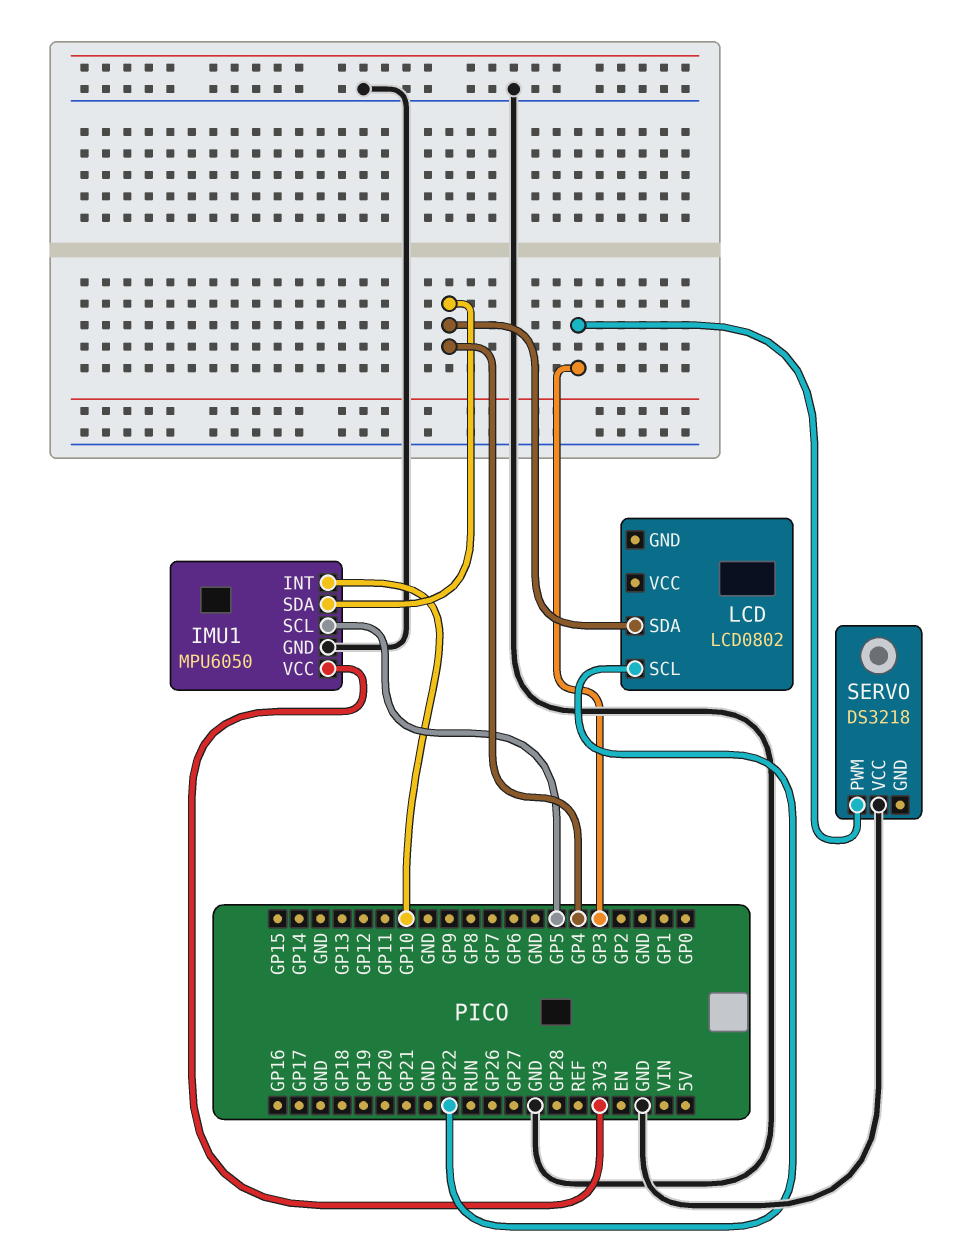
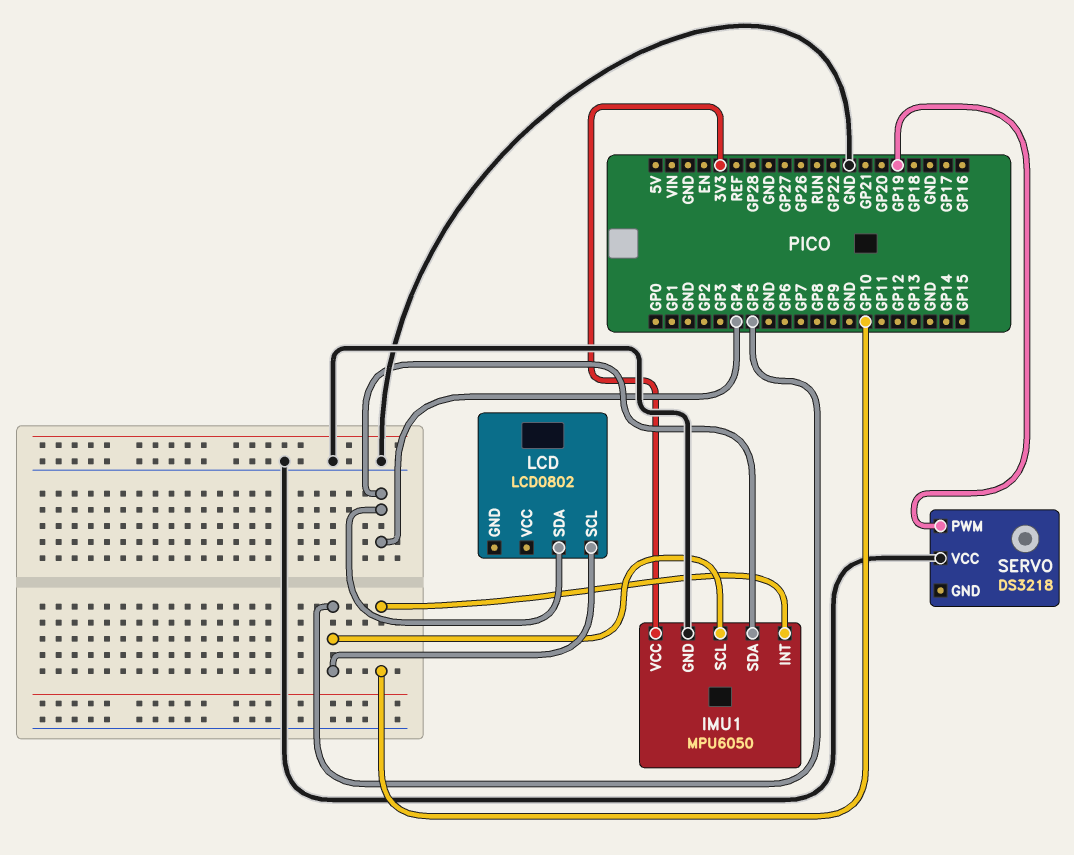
LCD pin SCL: GP22 -> GP5
SERVO pin PWM: GP3 -> GP19

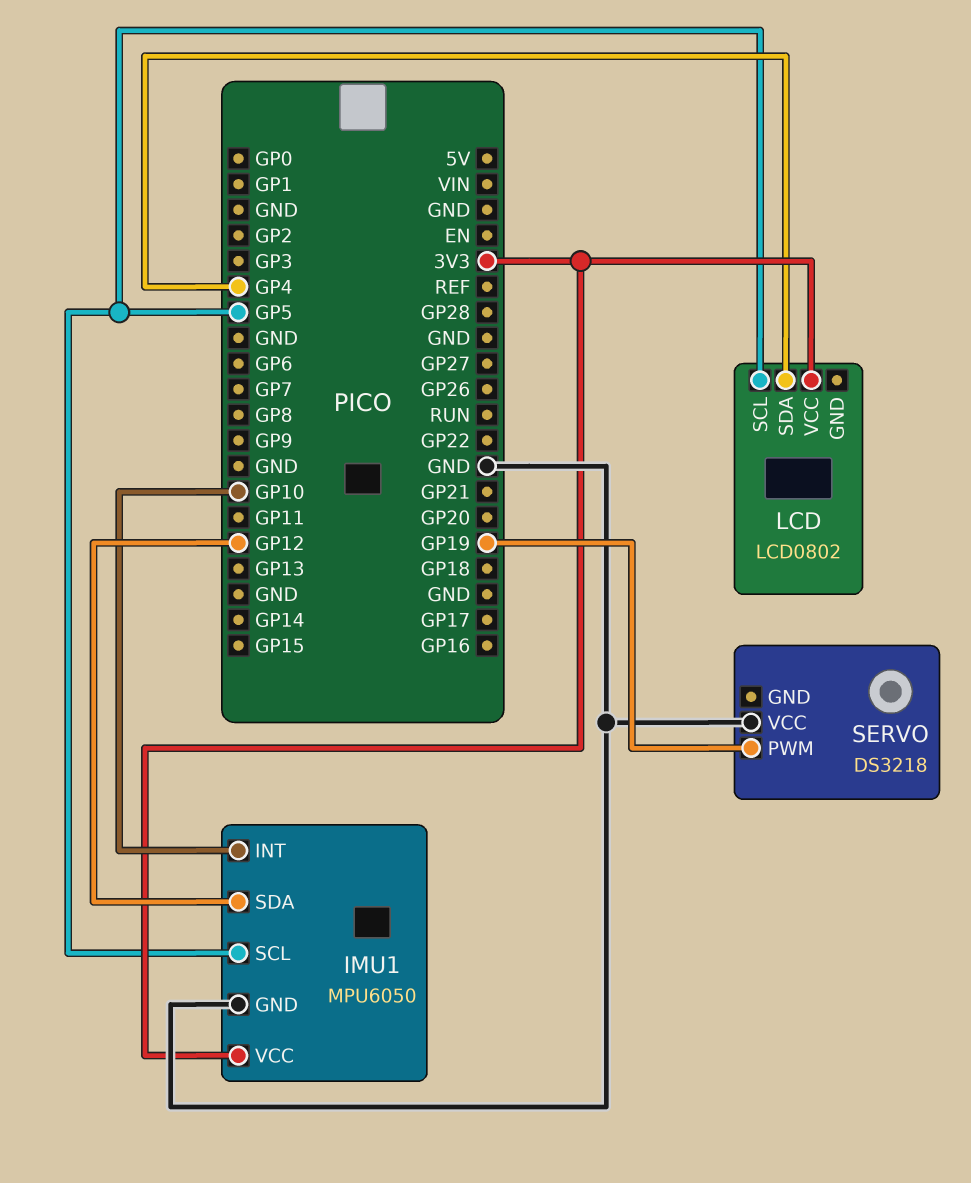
IMU1 pin SDA: GP4 -> GP12
LCD pin VCC: none -> 3V3

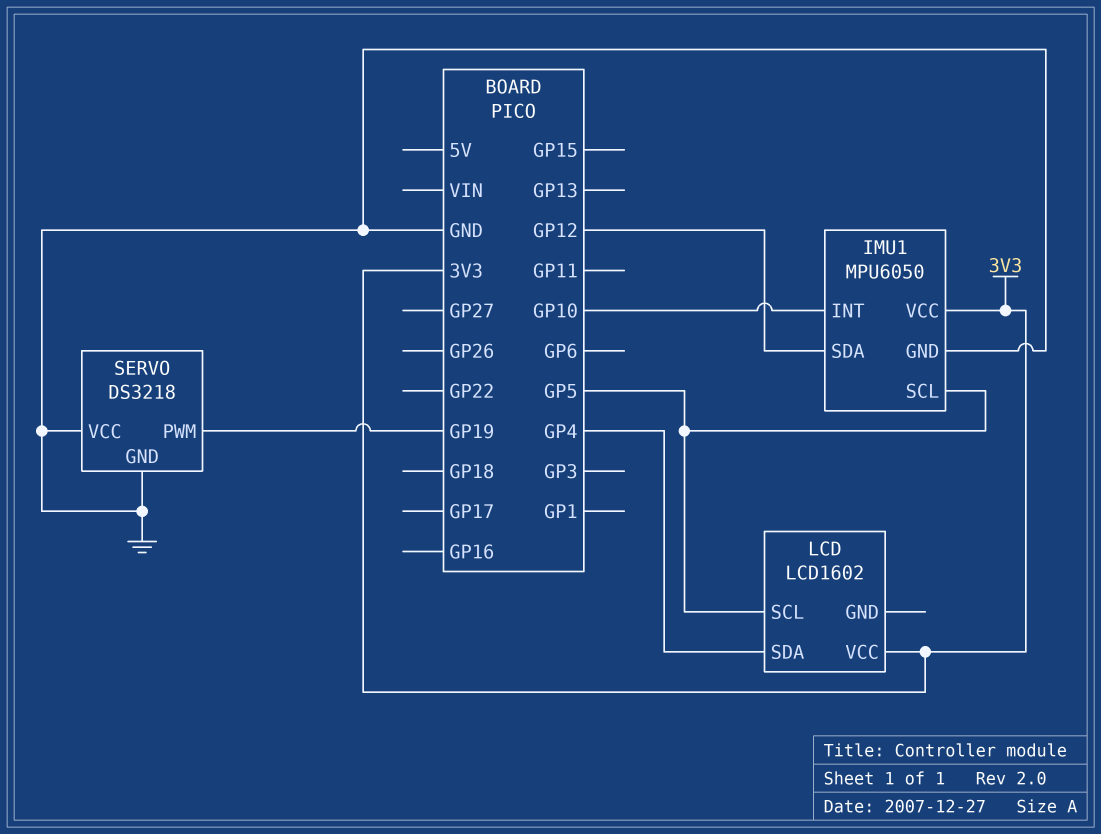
LCD: LCD0802 -> LCD1602
SERVO pin GND: none -> GND

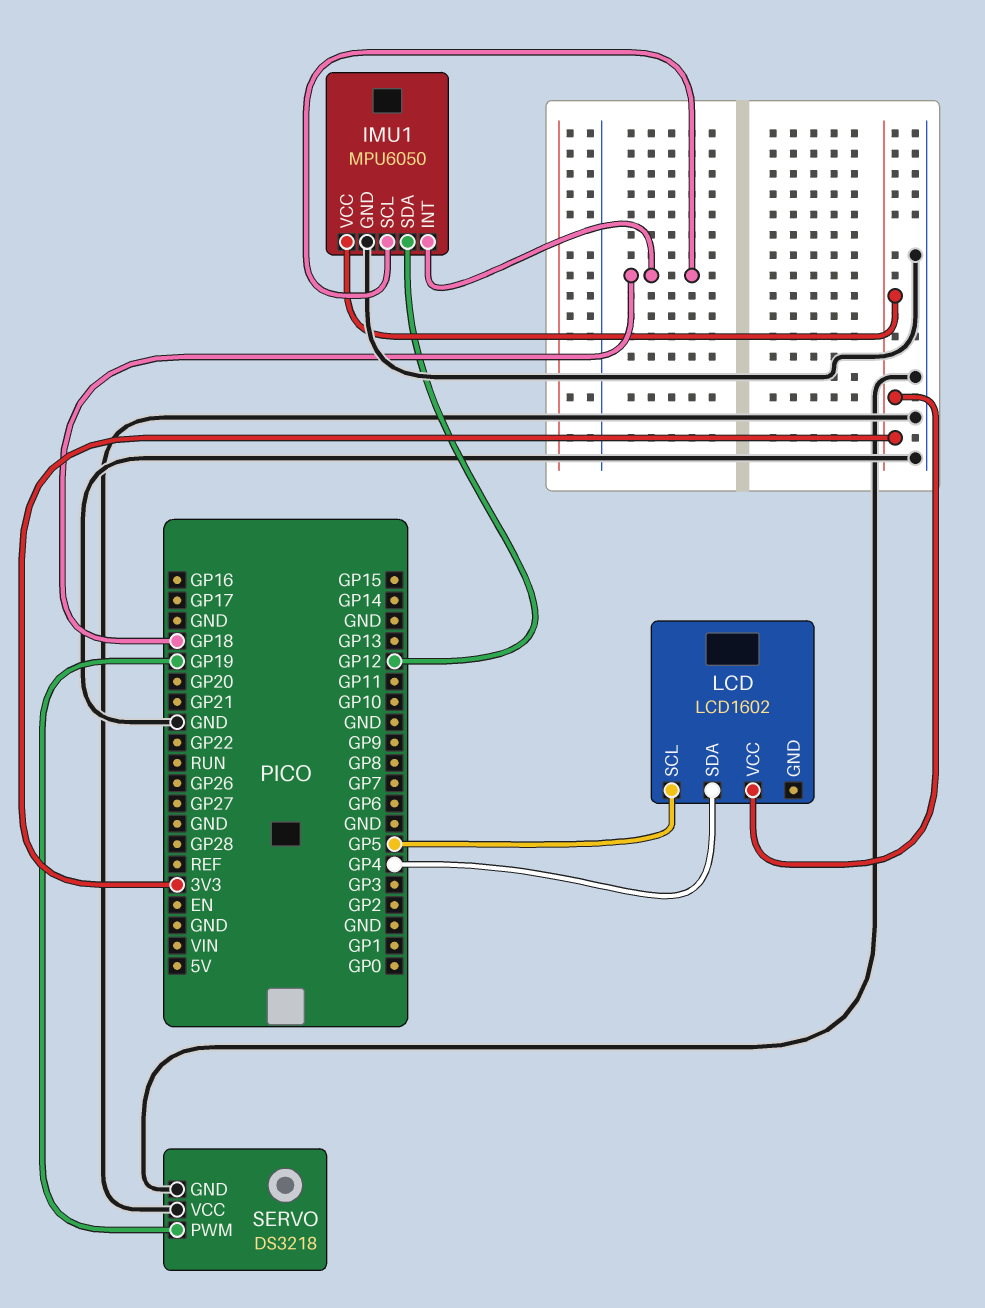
IMU1 pin INT: GP10 -> GP18
IMU1 pin SCL: GP5 -> GP18

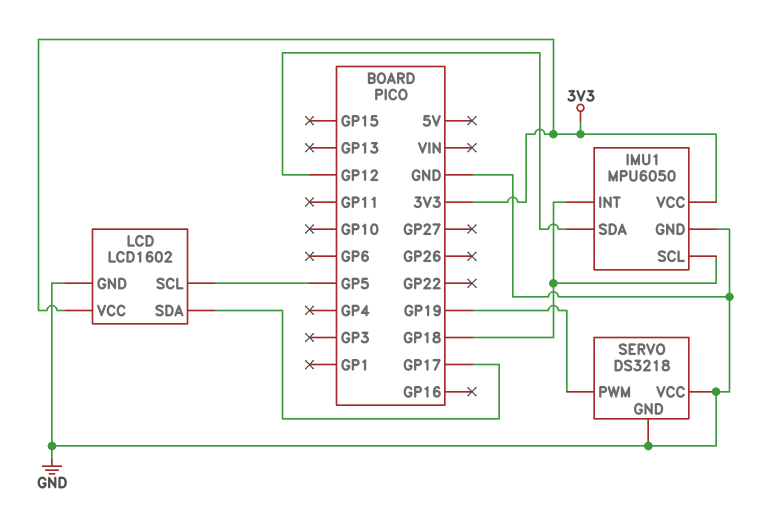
LCD pin GND: none -> GND
LCD pin SDA: GP4 -> GP17

